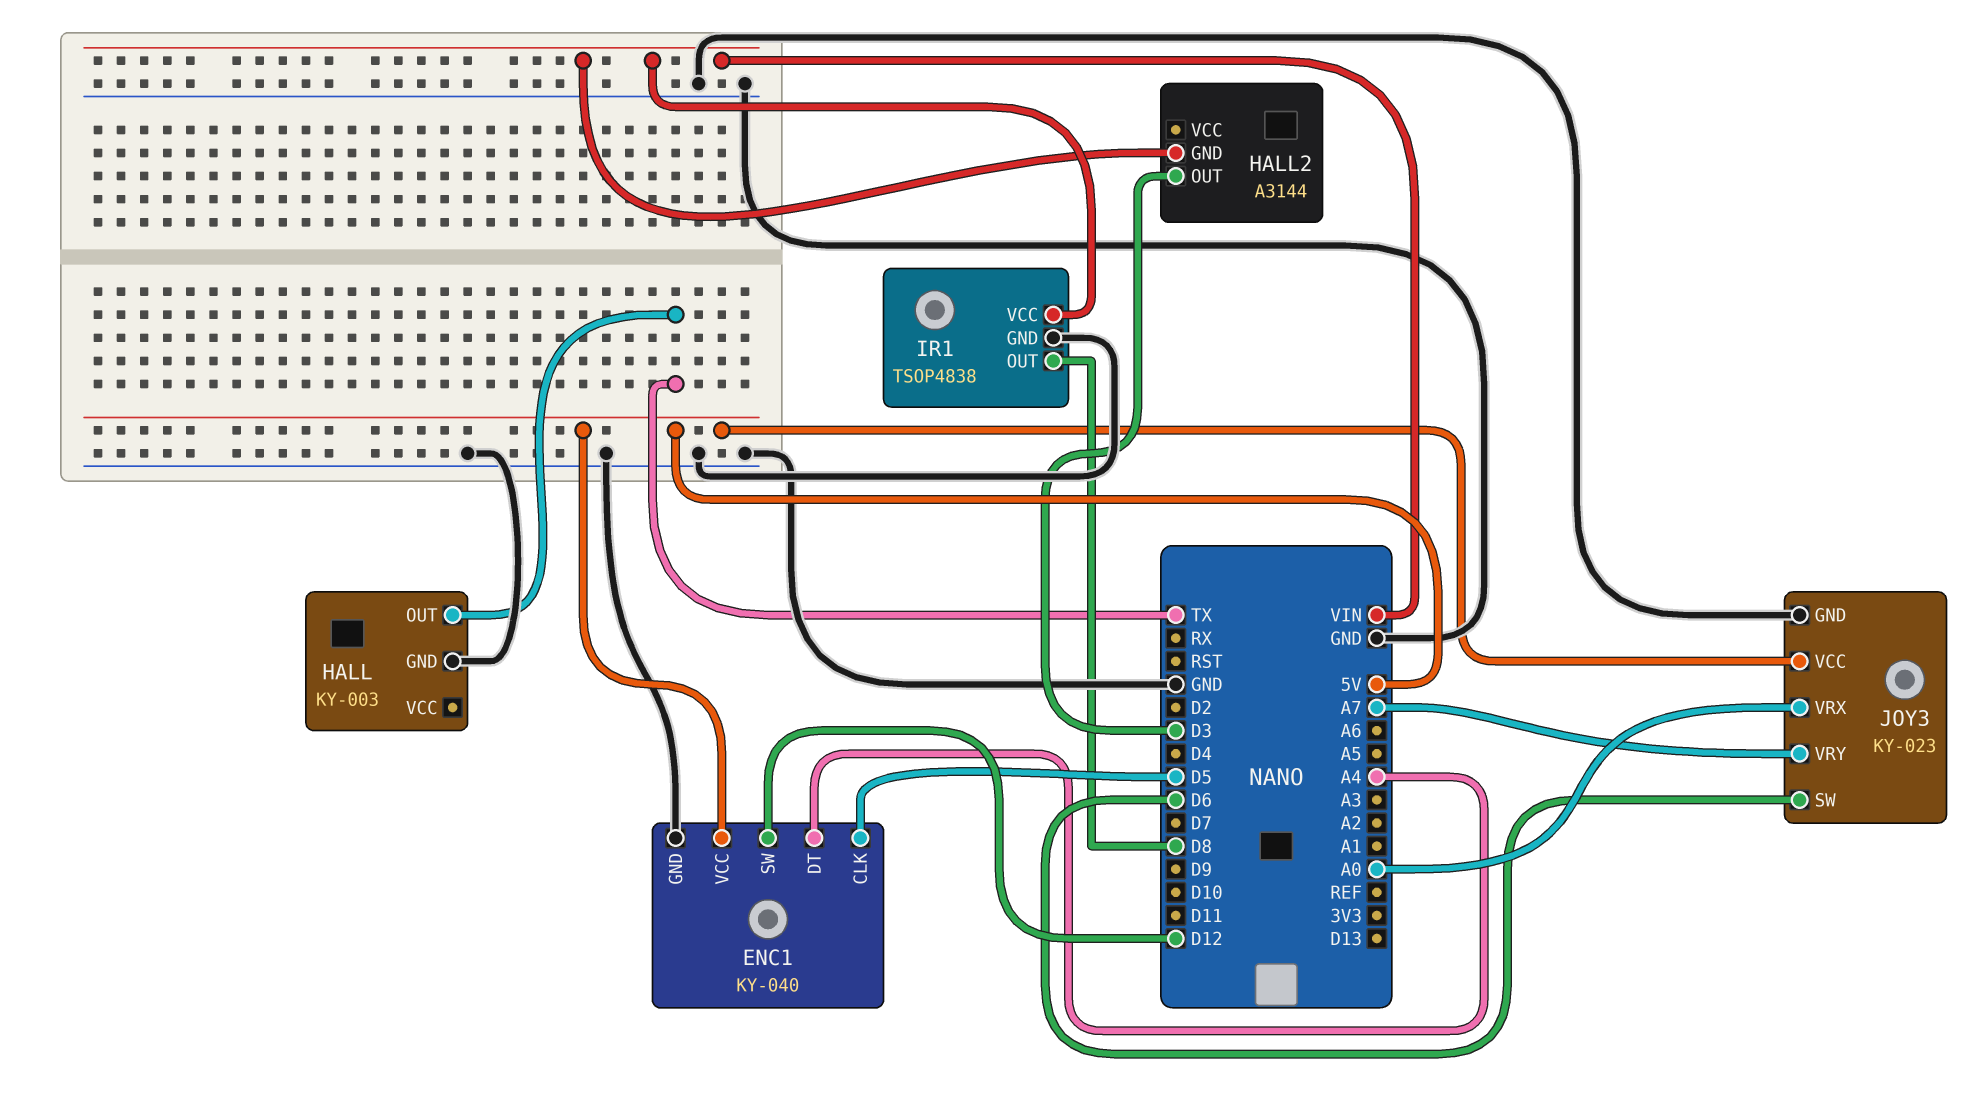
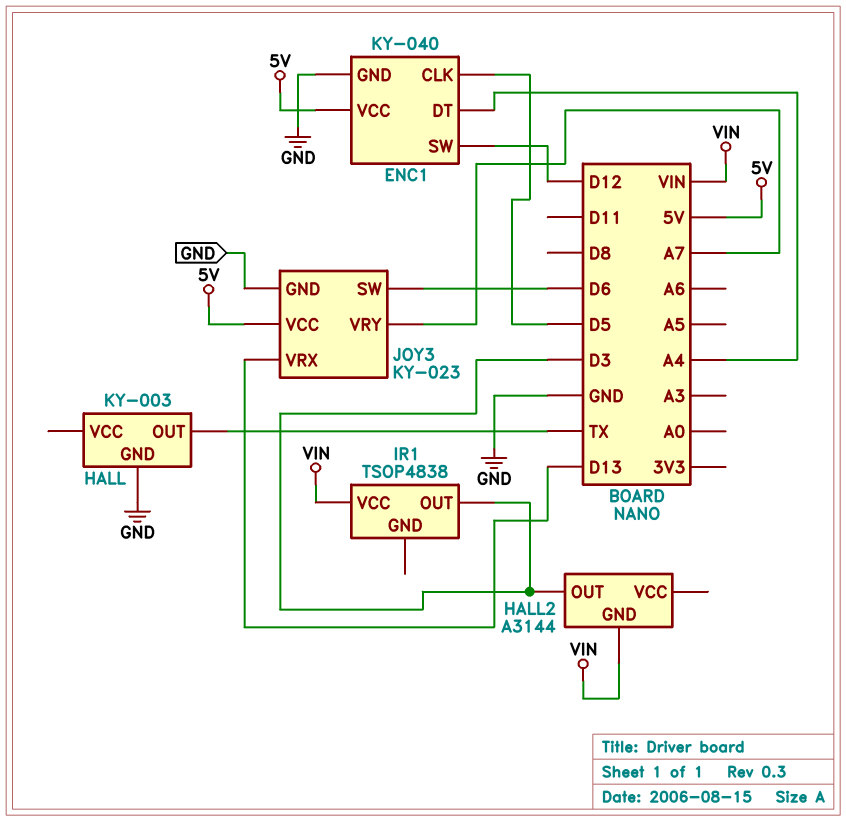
IR1 pin GND: GND -> none
IR1 pin OUT: D8 -> D3
JOY3 pin VRX: A0 -> D13

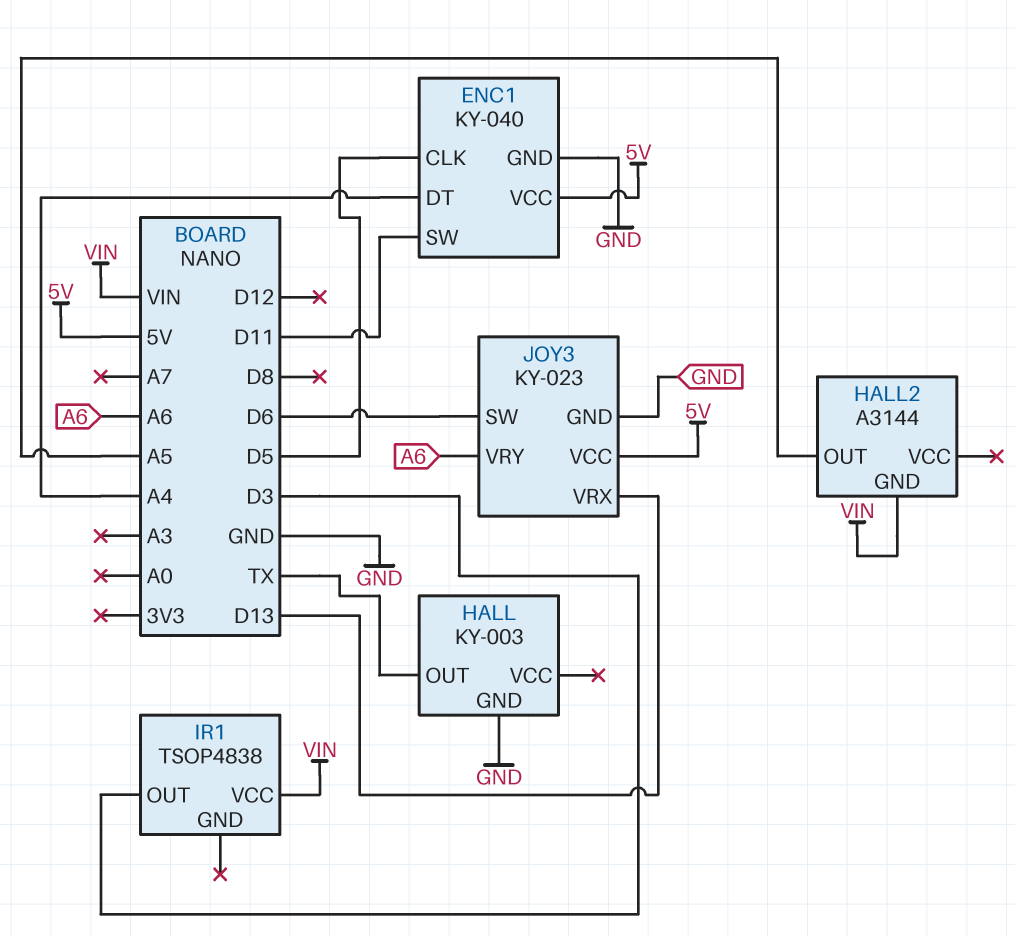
ENC1 pin SW: D12 -> D11
HALL2 pin OUT: D3 -> A5
JOY3 pin VRY: A7 -> A6

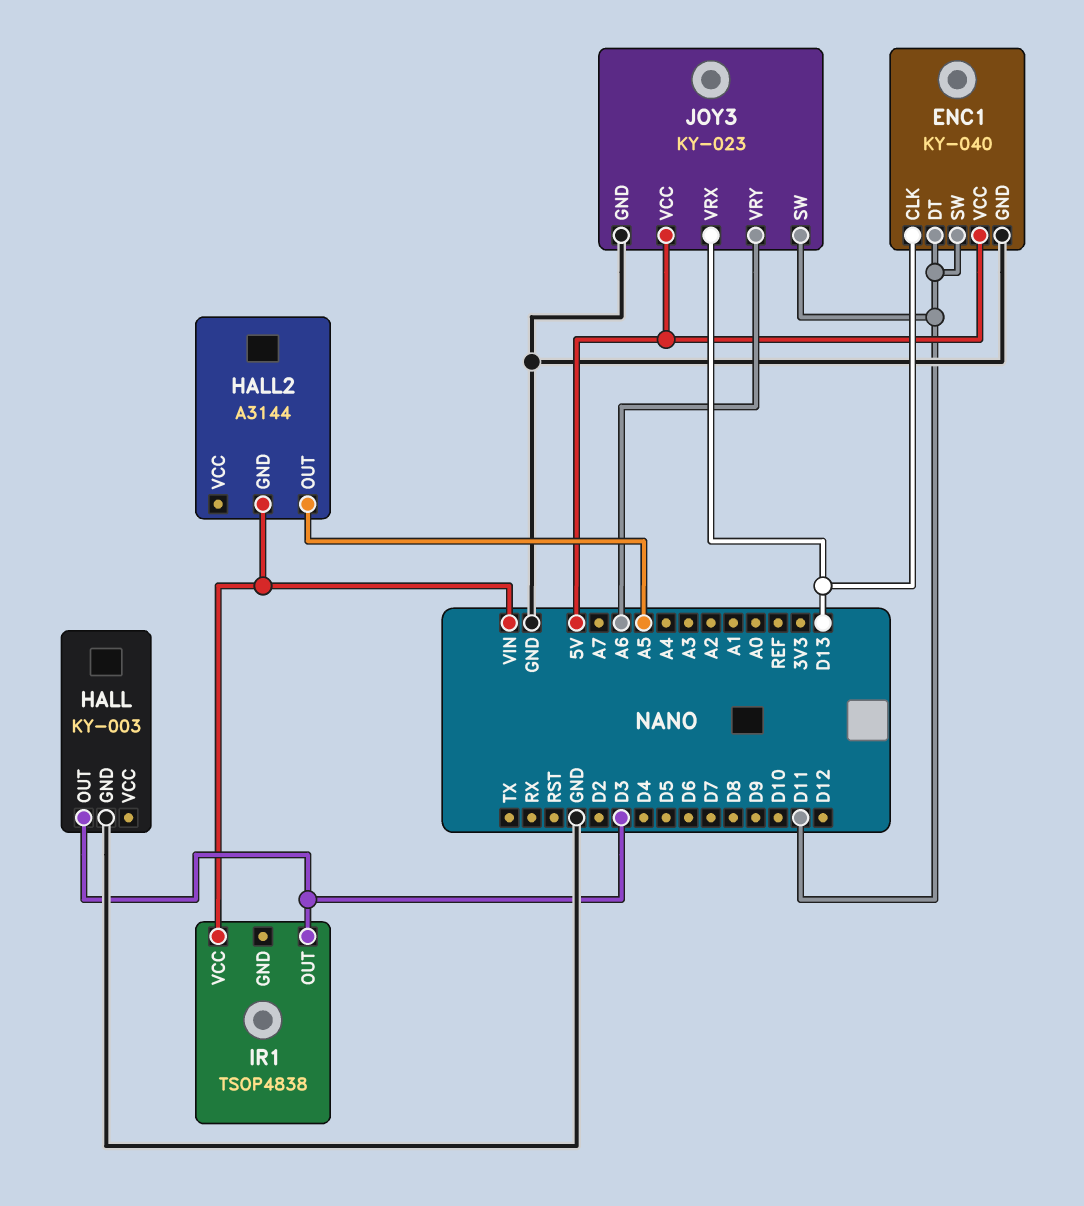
ENC1 pin CLK: D5 -> D13
ENC1 pin DT: A4 -> D11
HALL pin OUT: TX -> D3
JOY3 pin SW: D6 -> D11

